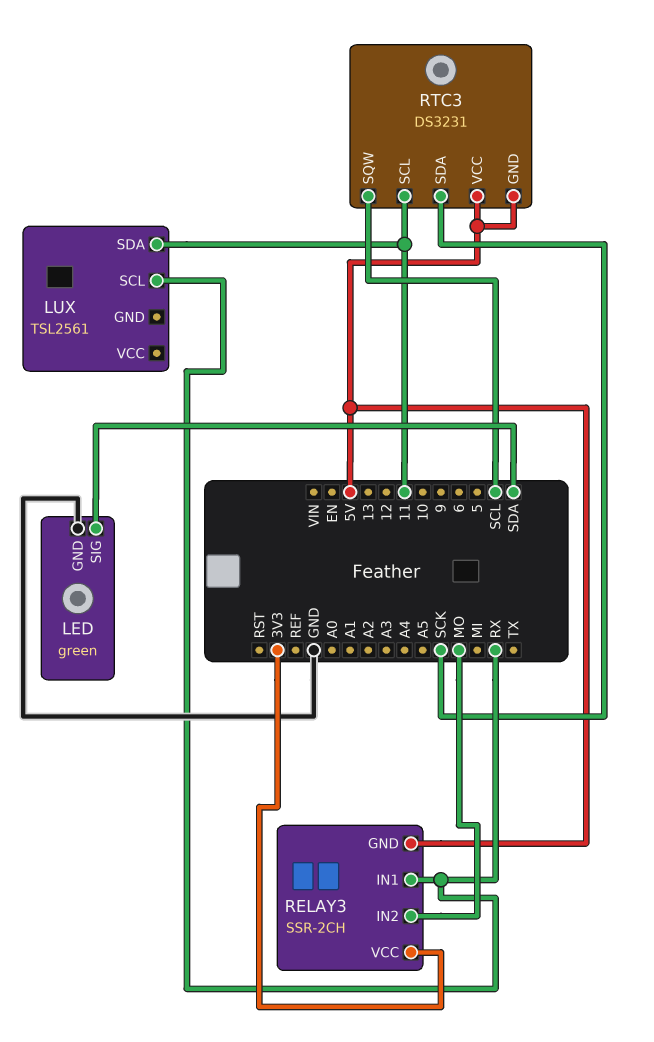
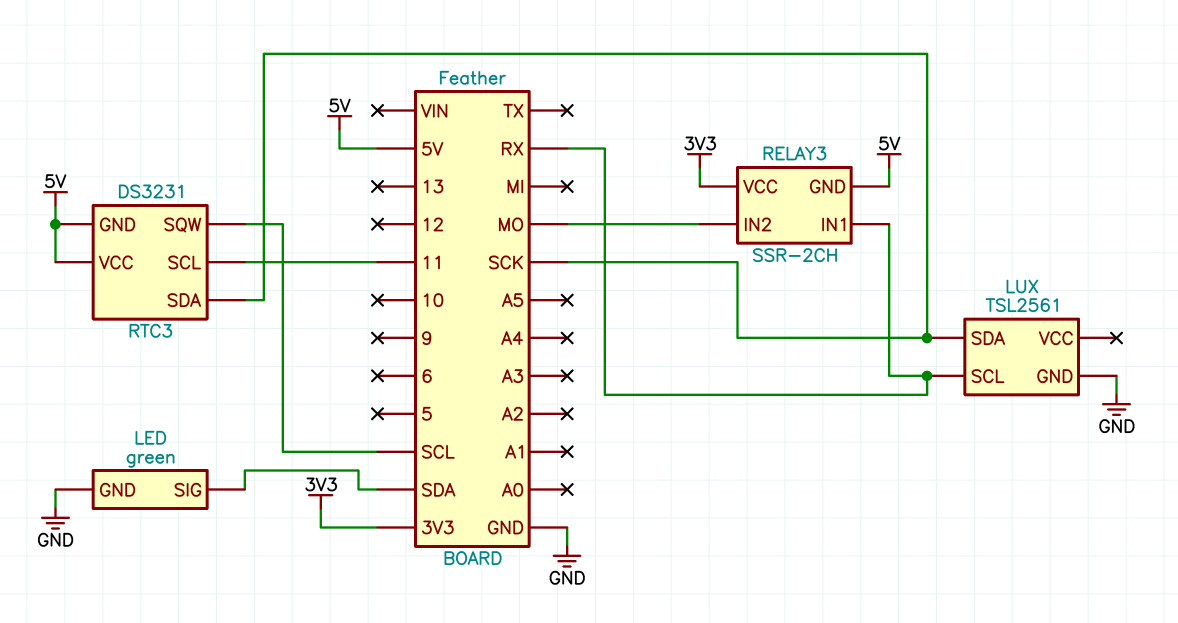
LUX pin GND: none -> GND
LUX pin SDA: 11 -> SCK

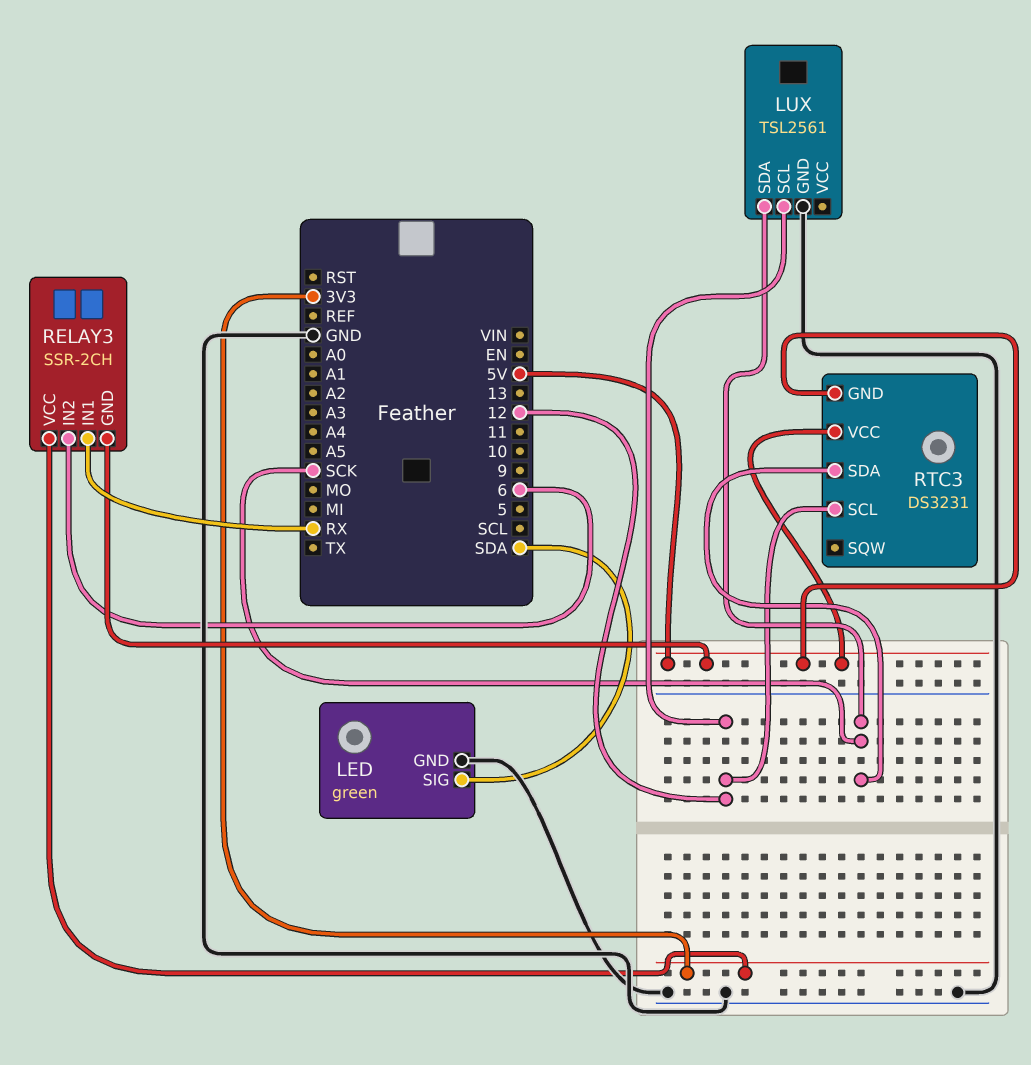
LUX pin SCL: RX -> 12
RELAY3 pin IN2: MO -> 6
RTC3 pin SCL: 11 -> 12
RTC3 pin SQW: SCL -> none

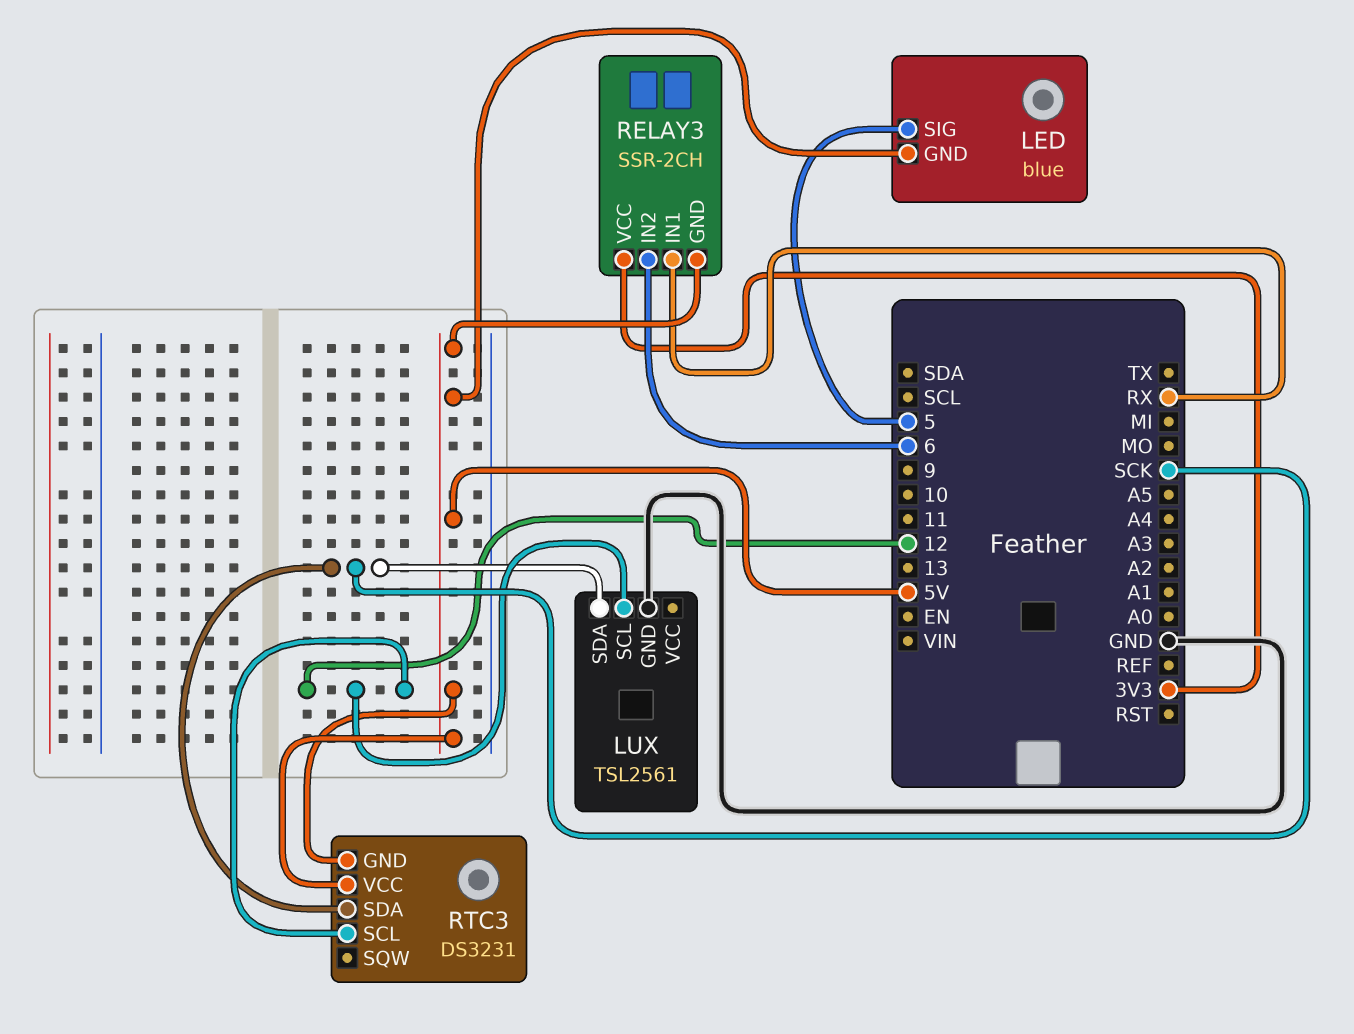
LED: green -> blue
LED pin GND: GND -> 5V
LED pin SIG: SDA -> 5

